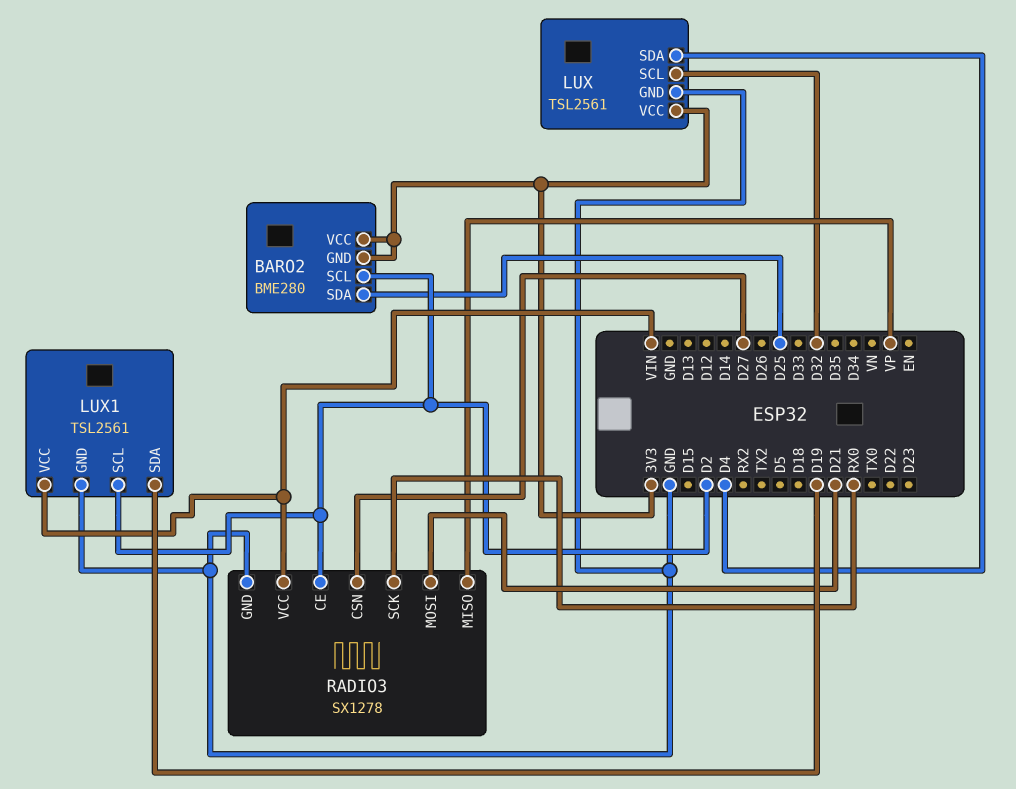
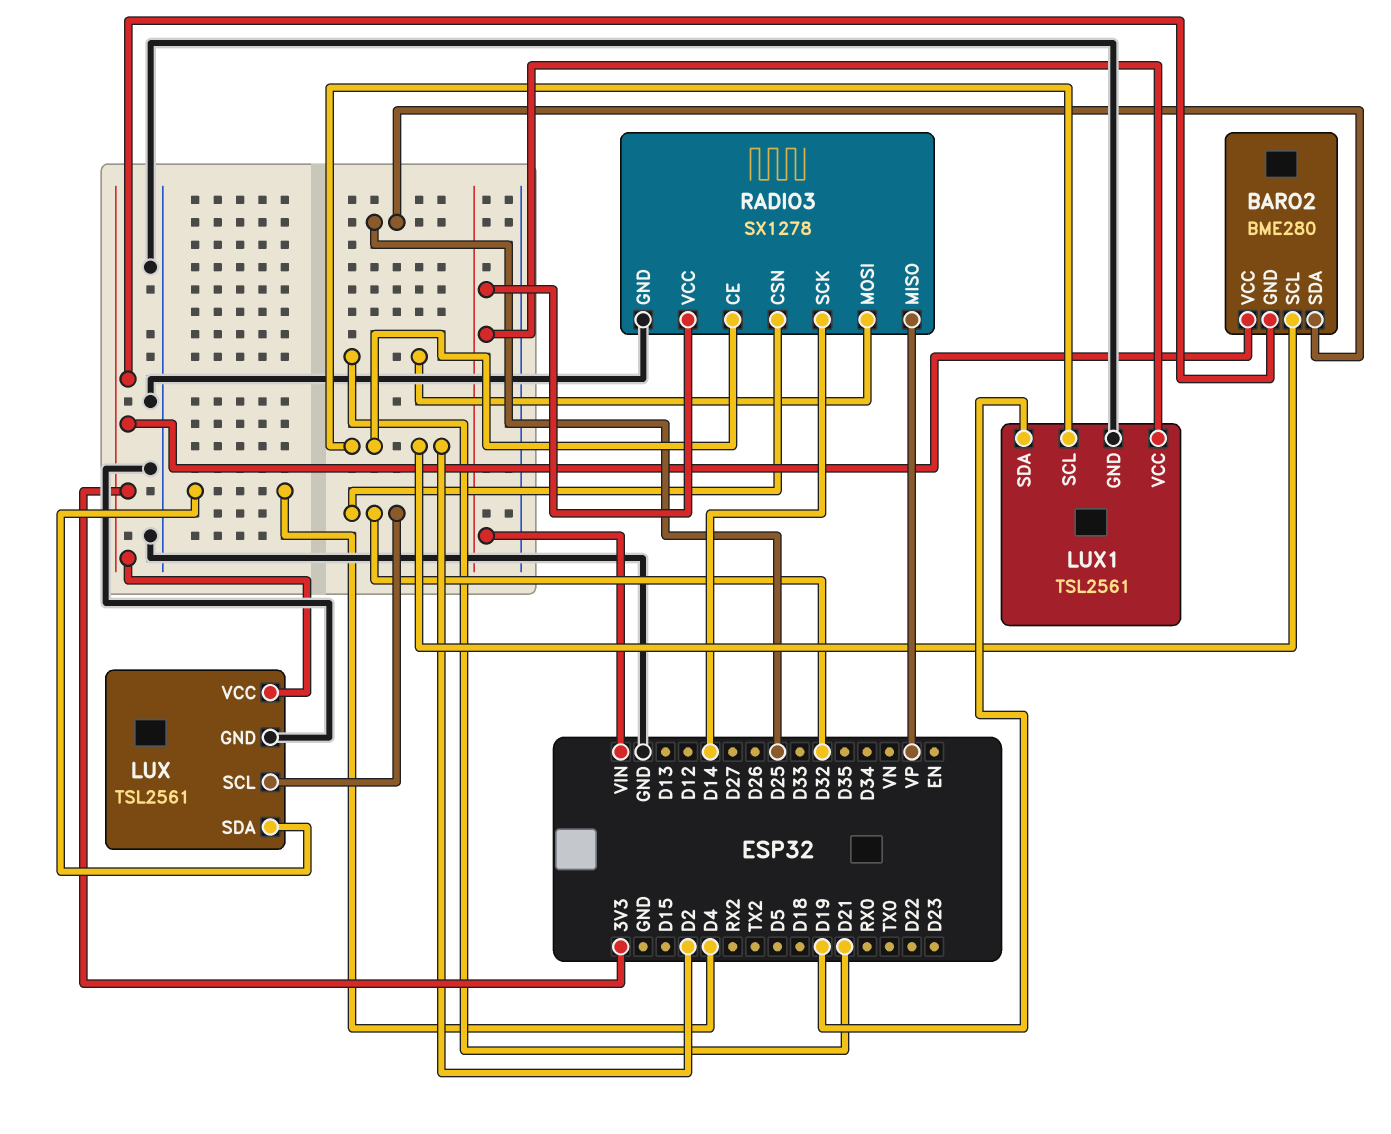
RADIO3 pin CSN: D27 -> D32
RADIO3 pin SCK: RX0 -> D14

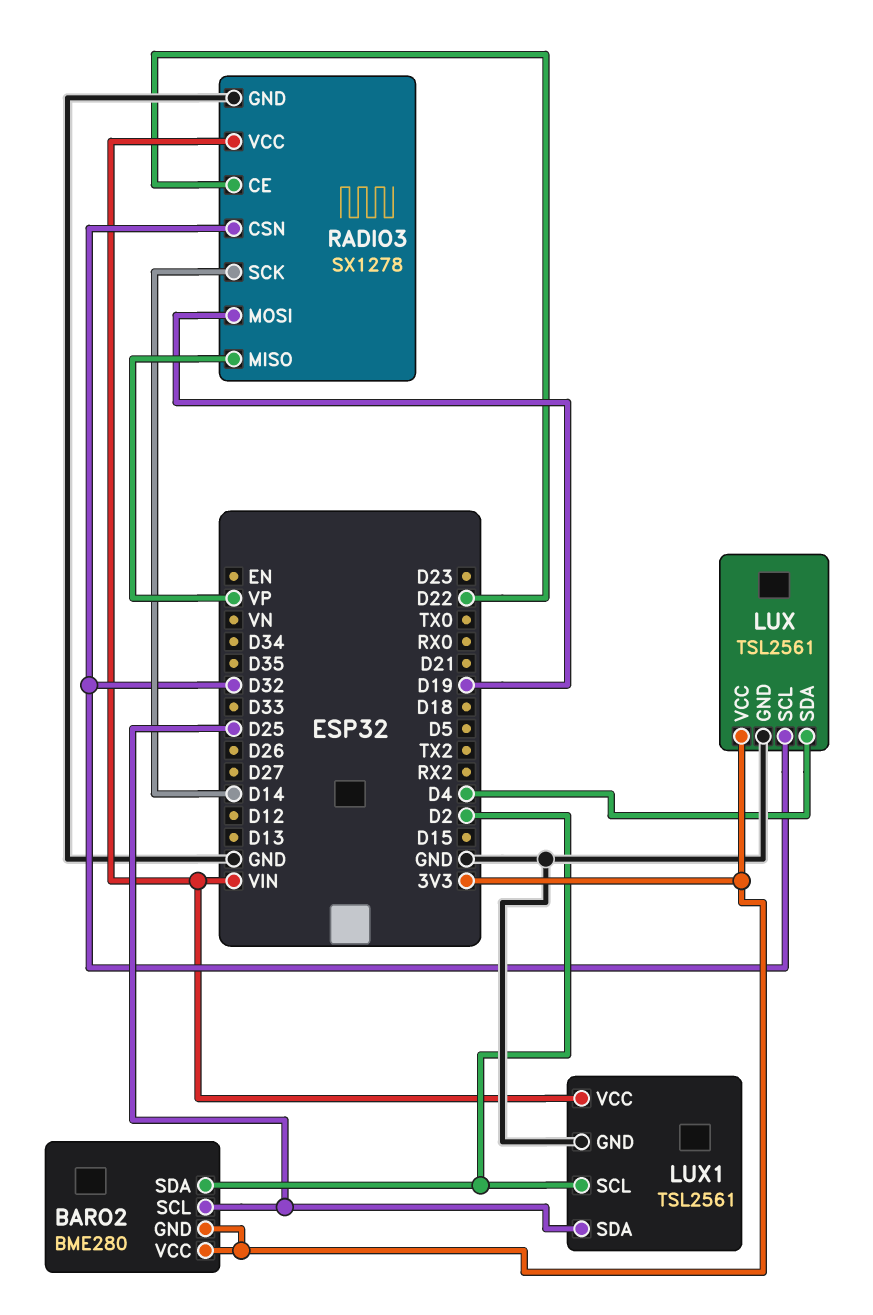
BARO2 pin SCL: D2 -> D25
BARO2 pin SDA: D25 -> D2
LUX1 pin SDA: D19 -> D25
RADIO3 pin CE: D2 -> D22
RADIO3 pin MOSI: D21 -> D19

